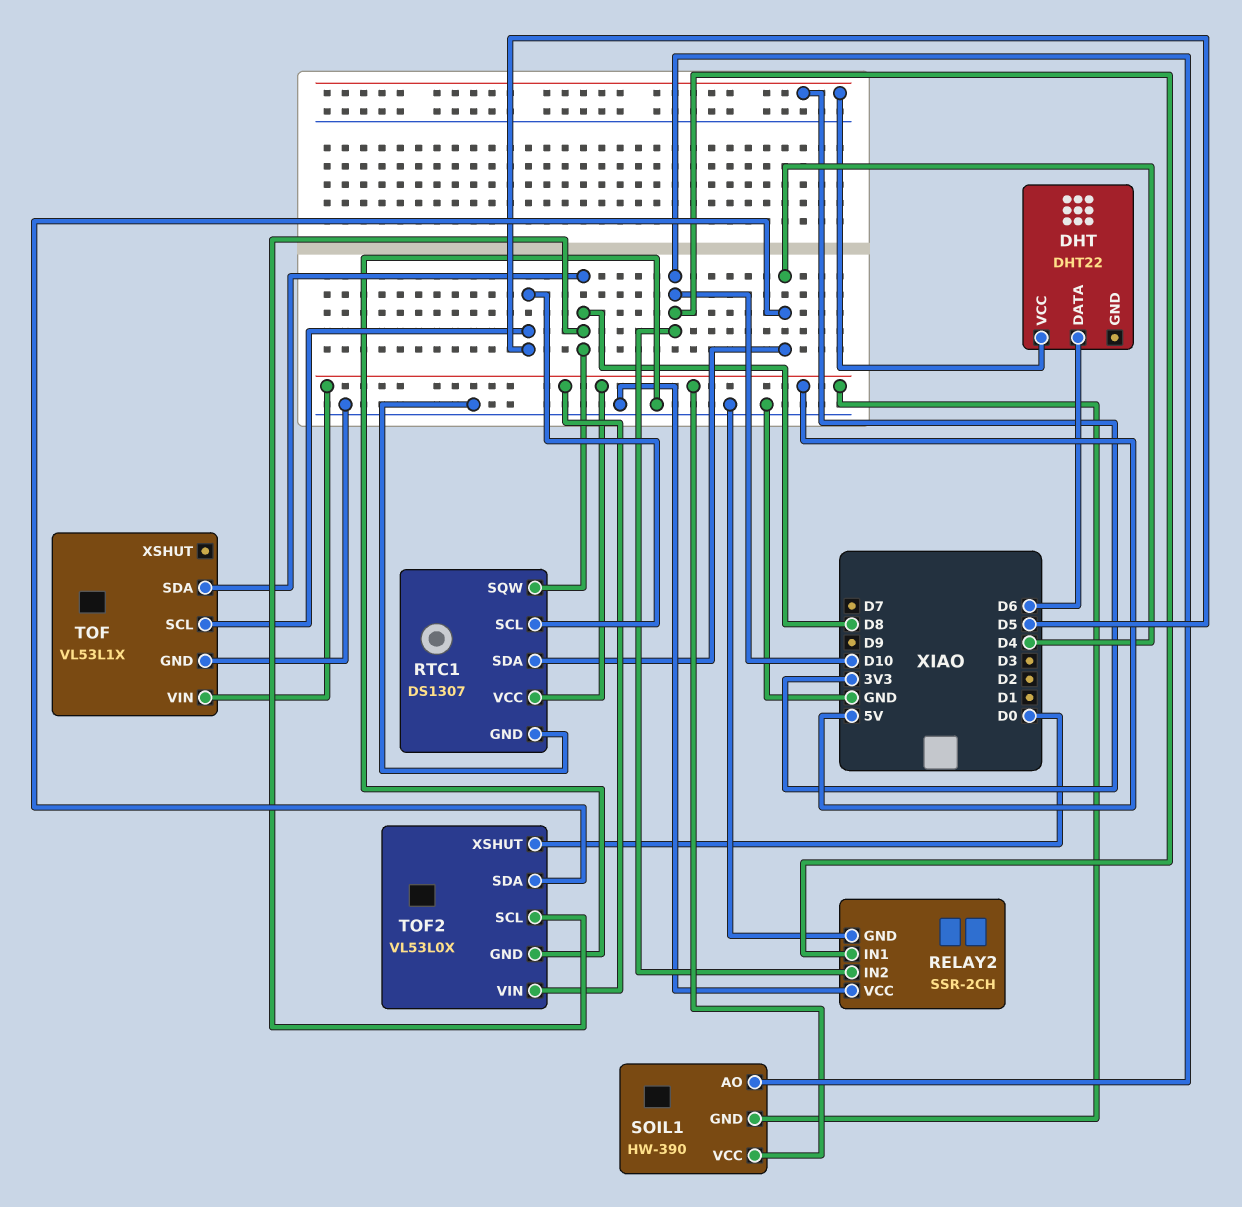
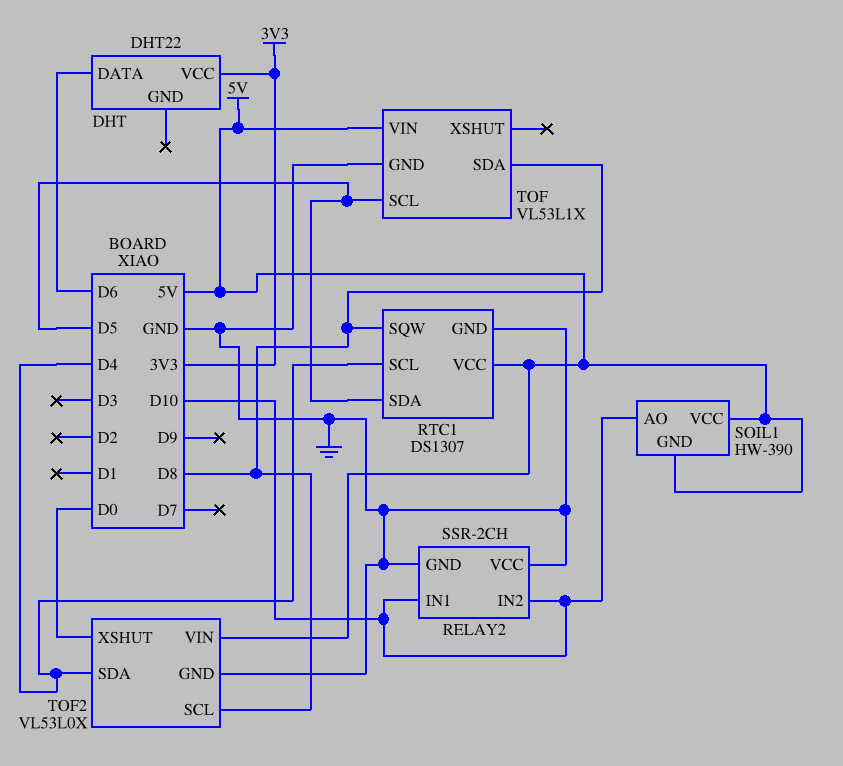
RTC1 pin SCL: D5 -> D4
RTC1 pin SDA: D4 -> D5

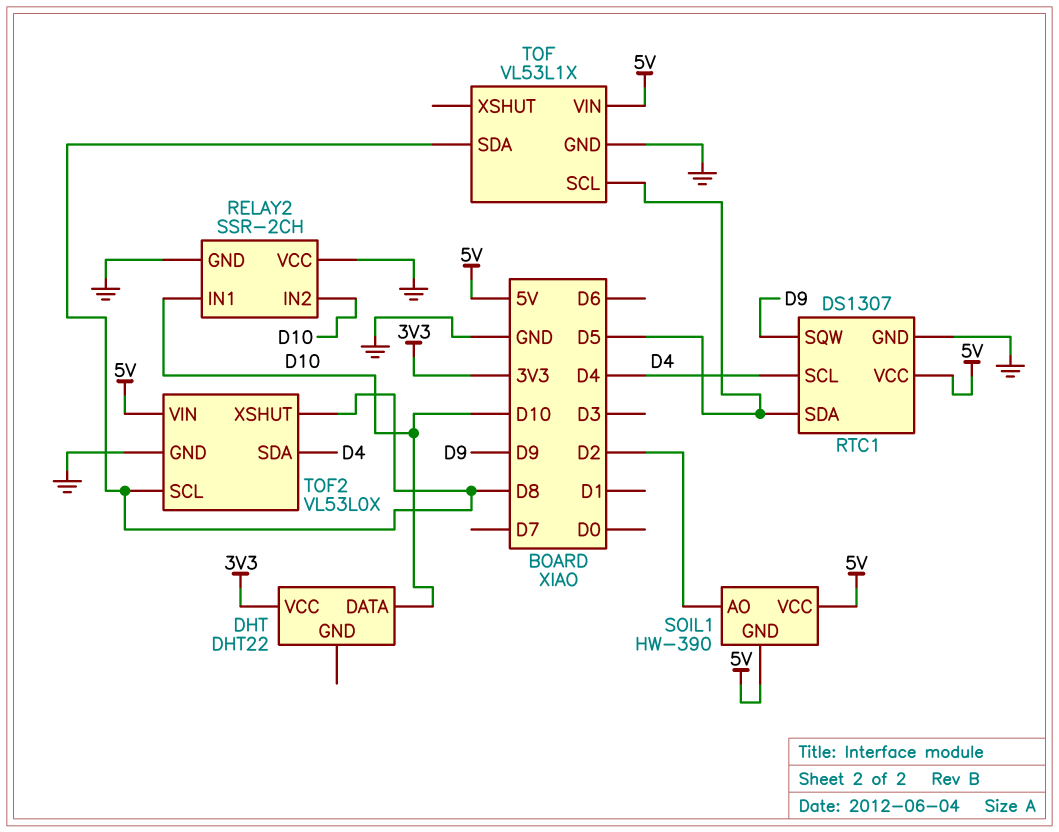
DHT pin DATA: D6 -> D10
RTC1 pin SQW: D8 -> D9
SOIL1 pin AO: D10 -> D2
TOF2 pin XSHUT: D0 -> D8

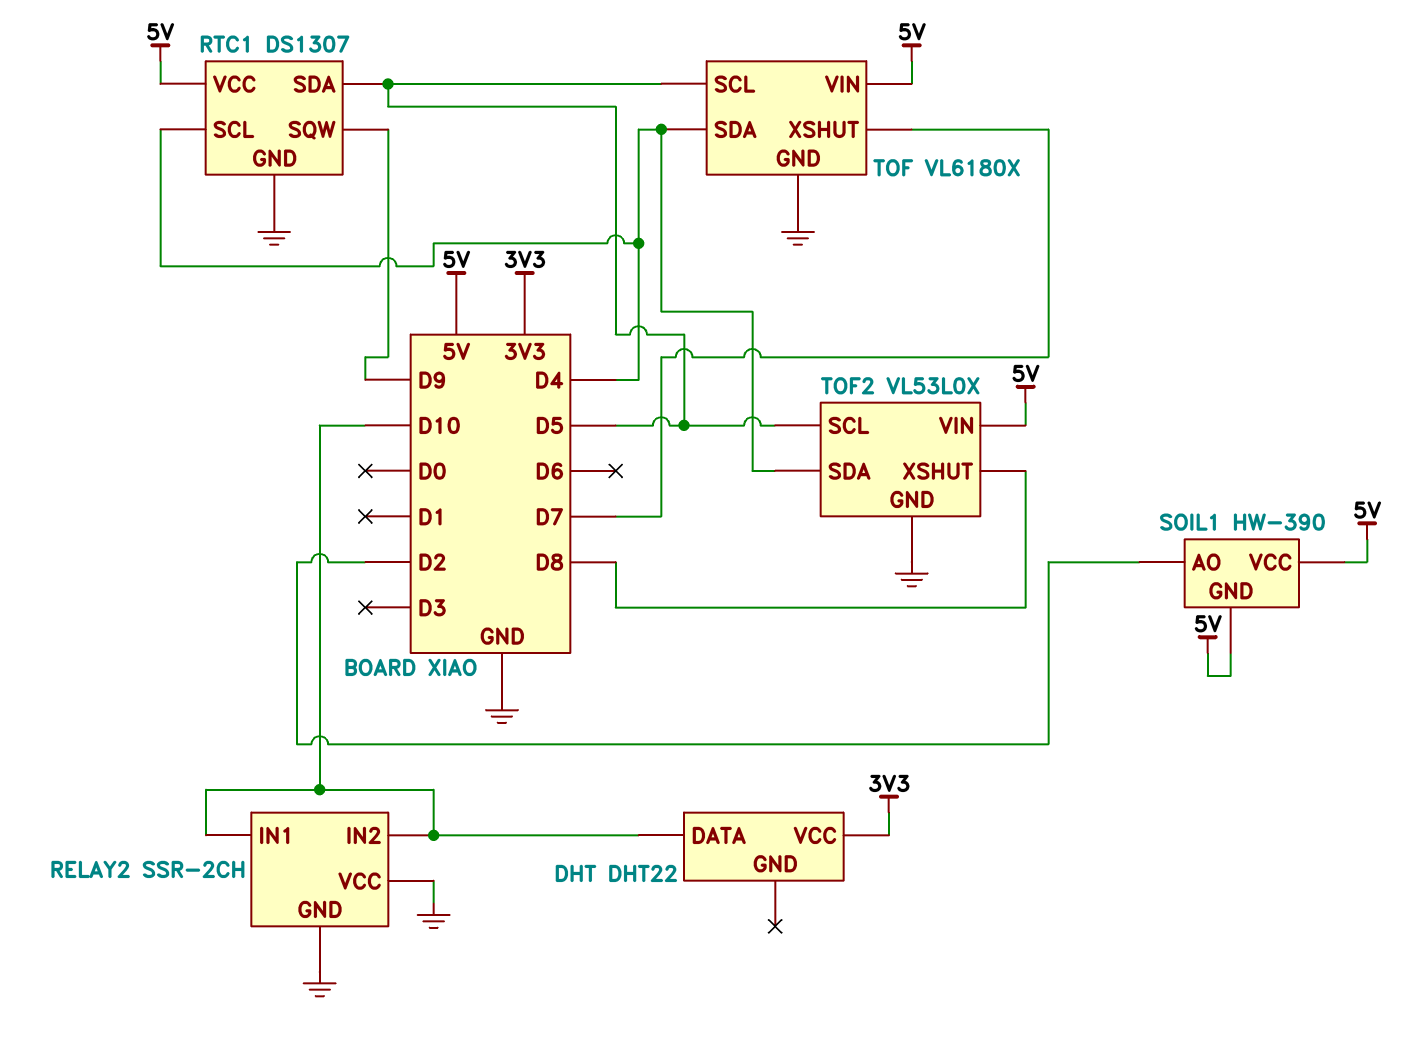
TOF: VL53L1X -> VL6180X
TOF pin SDA: D8 -> D4
TOF pin XSHUT: none -> D7
TOF2 pin SCL: D8 -> D5

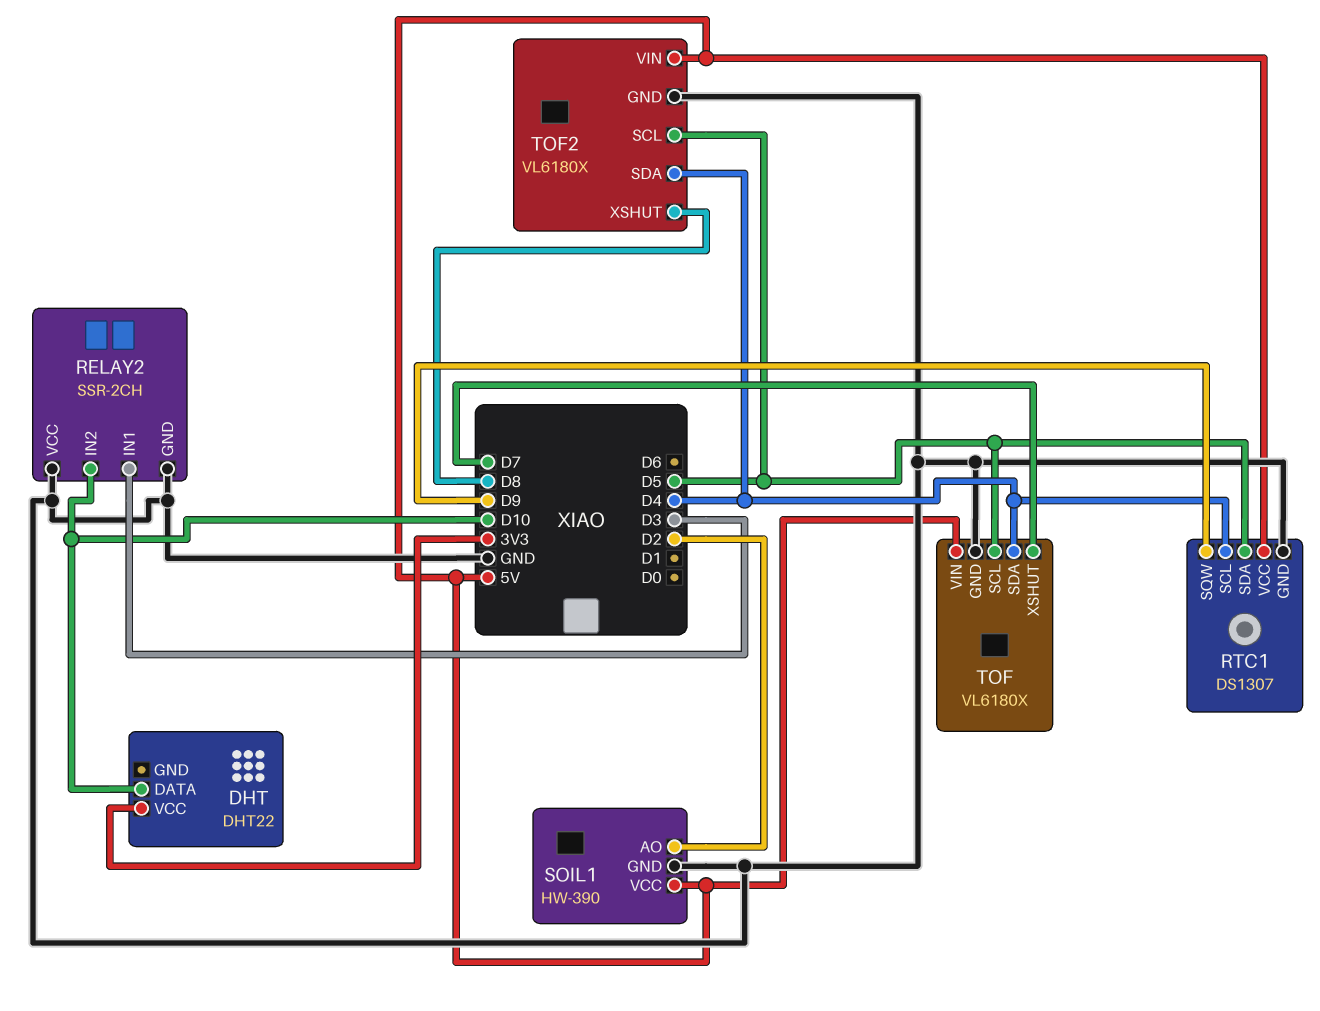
RELAY2 pin IN1: D10 -> D3
SOIL1 pin GND: 5V -> GND
TOF2: VL53L0X -> VL6180X

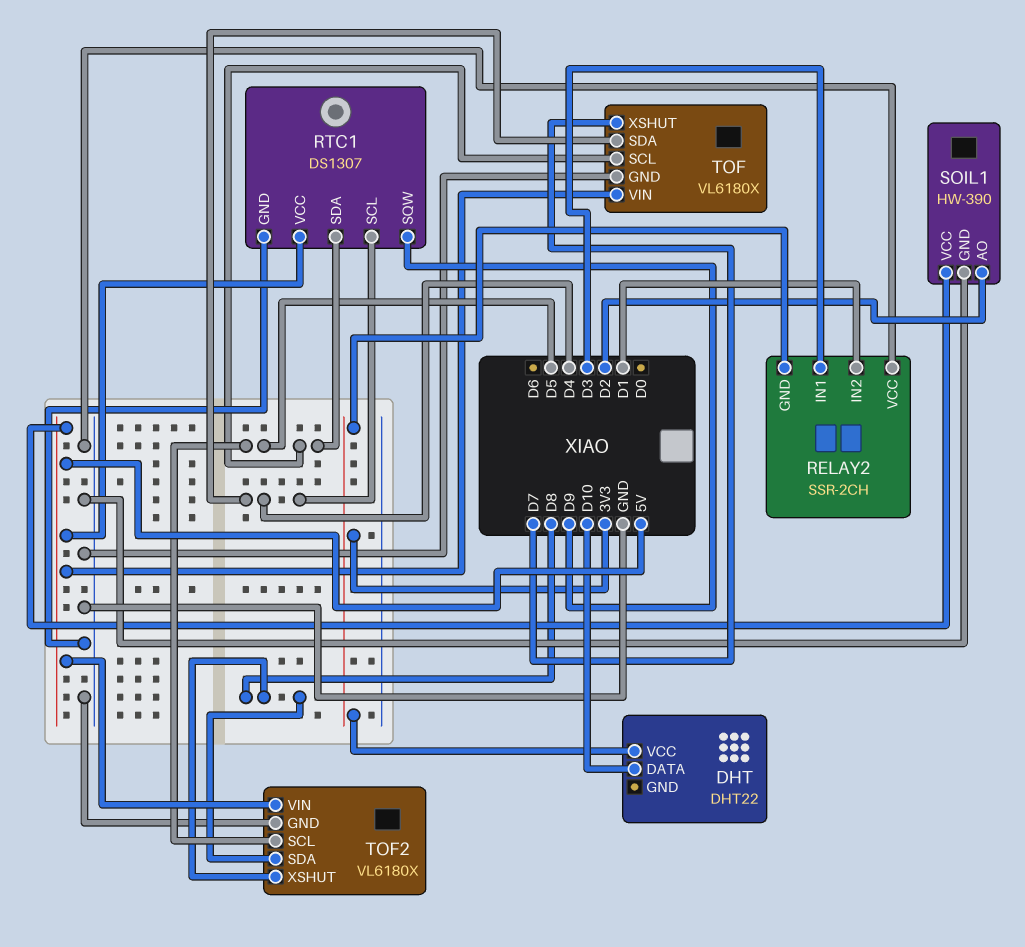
RELAY2 pin GND: GND -> 3V3
RELAY2 pin IN2: D10 -> D1
TOF2 pin SDA: D4 -> D8

